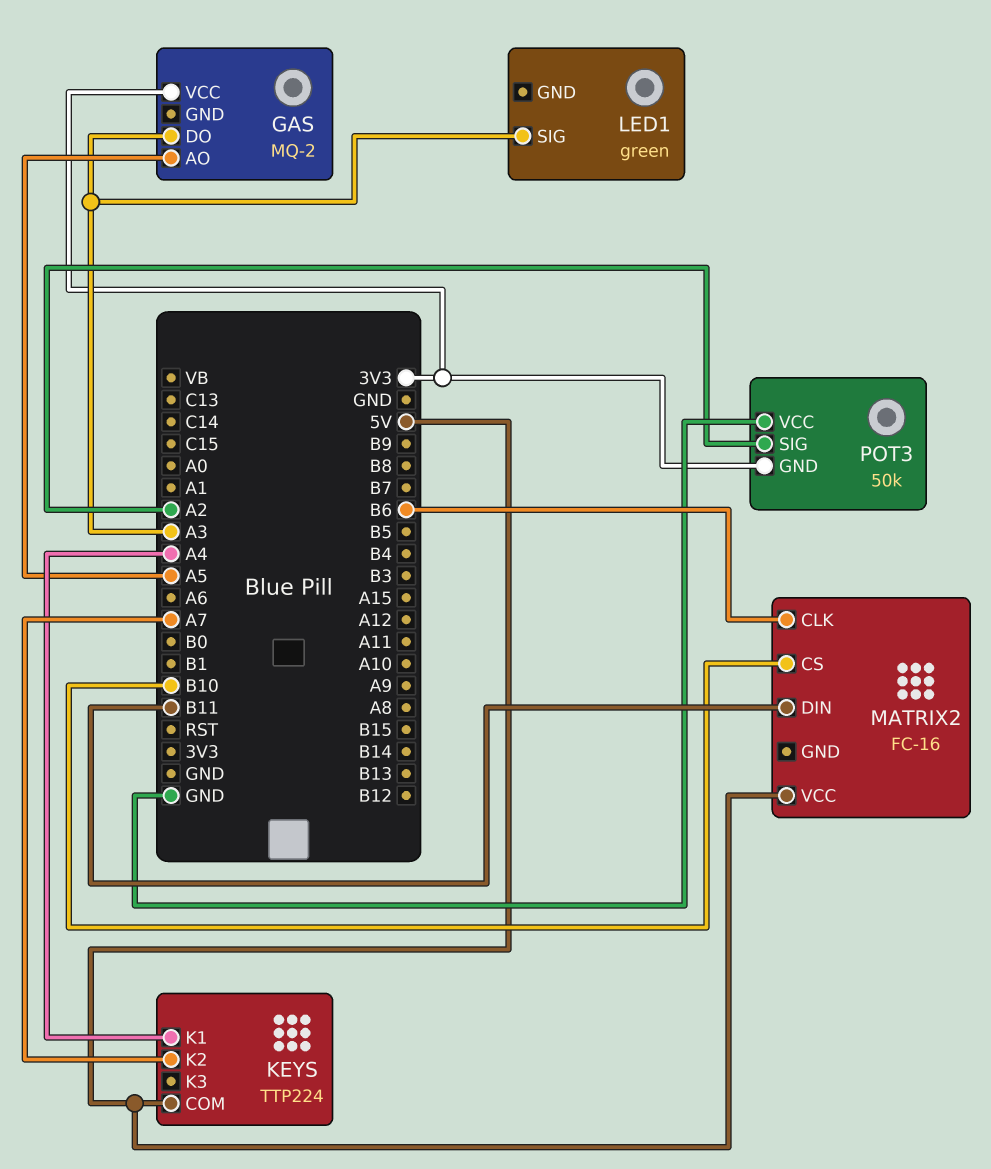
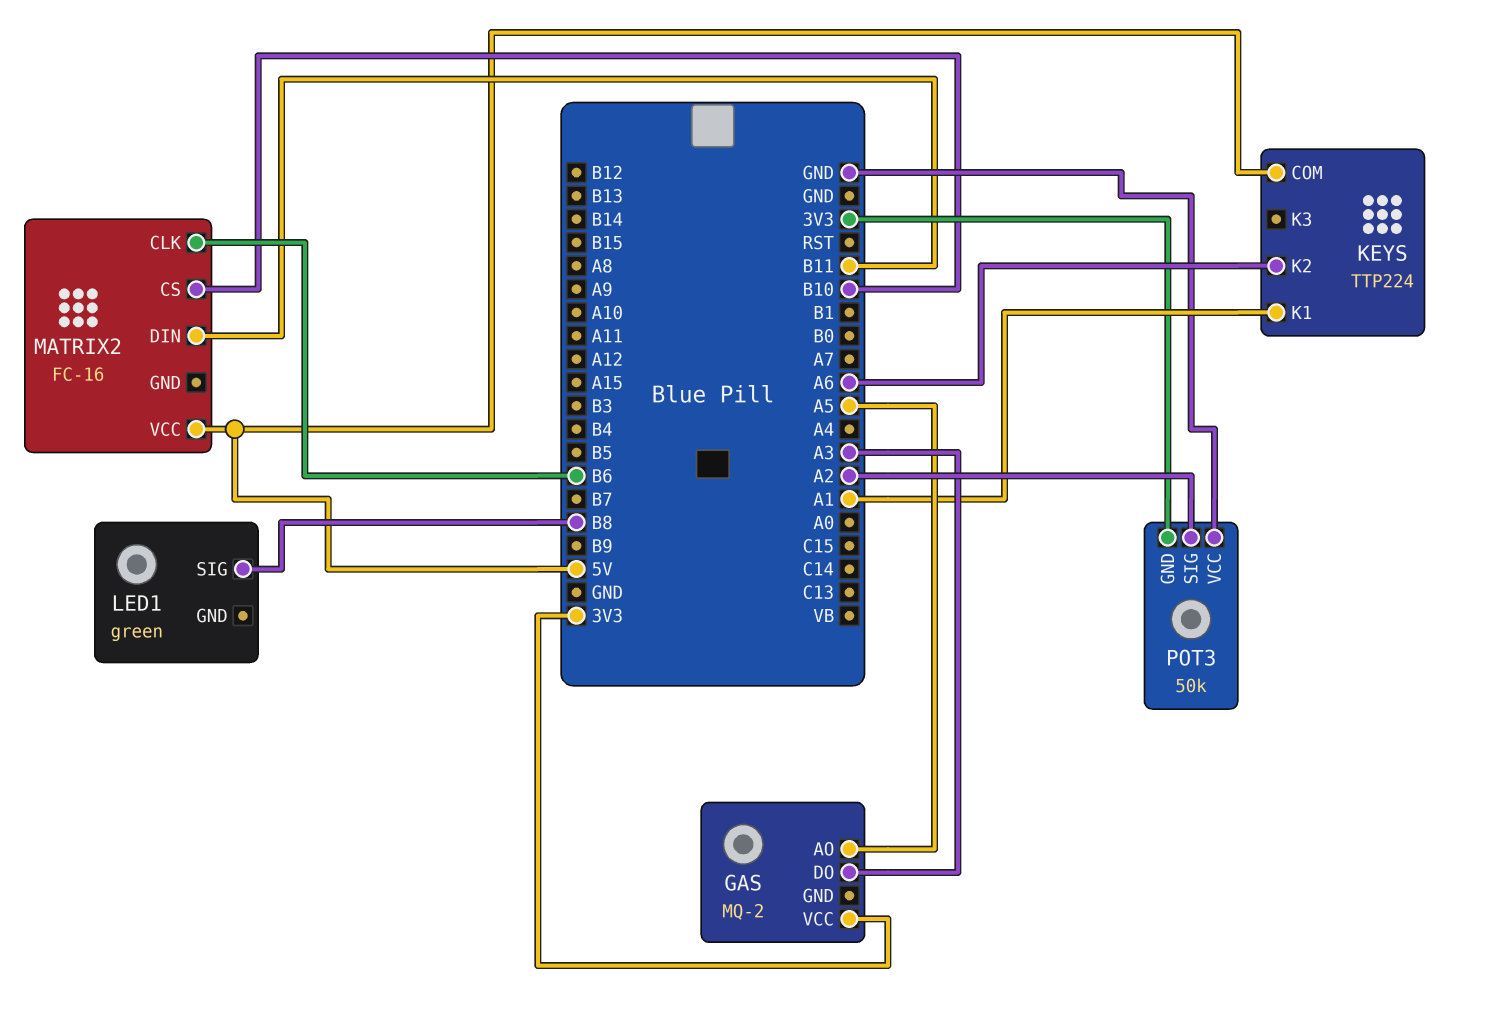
KEYS pin K1: A4 -> A1
KEYS pin K2: A7 -> A6
LED1 pin SIG: A3 -> B8

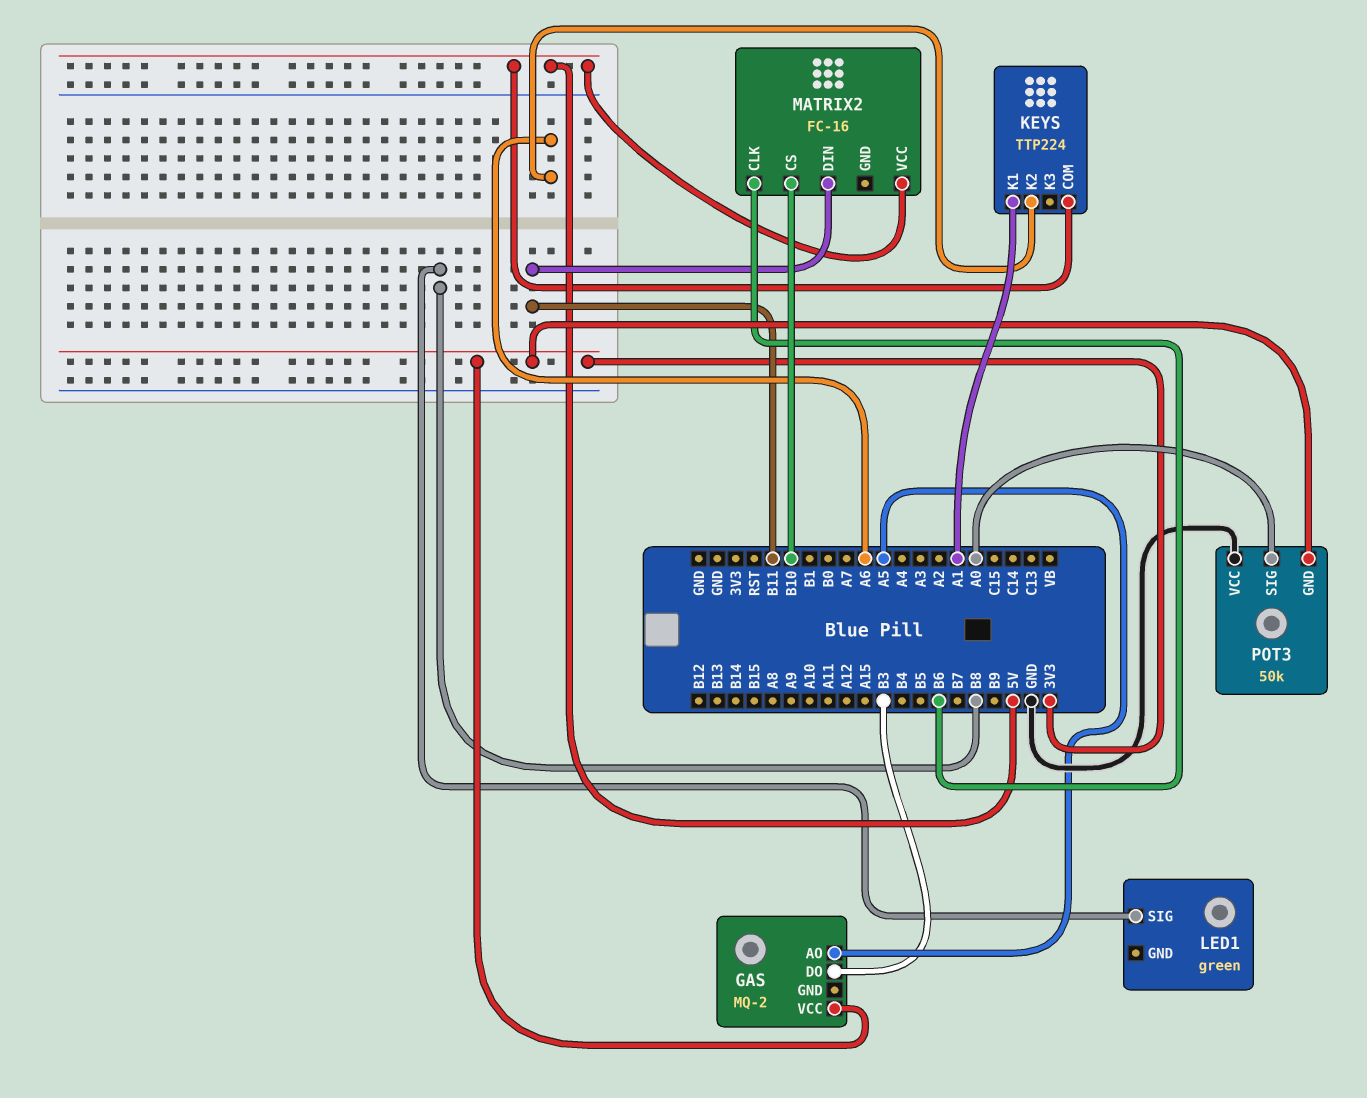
GAS pin DO: A3 -> B3
POT3 pin SIG: A2 -> A0

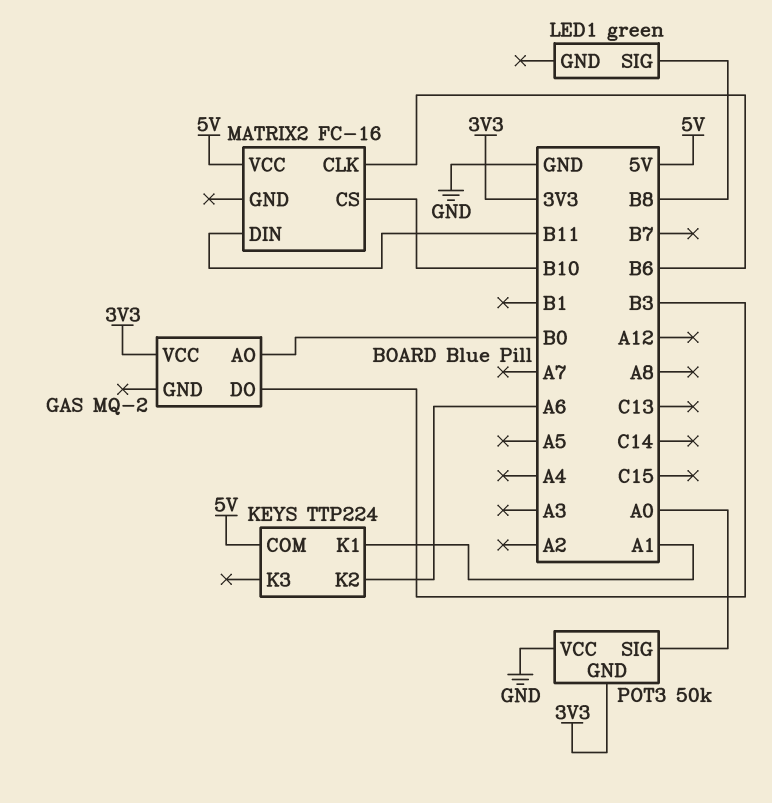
GAS pin AO: A5 -> B0

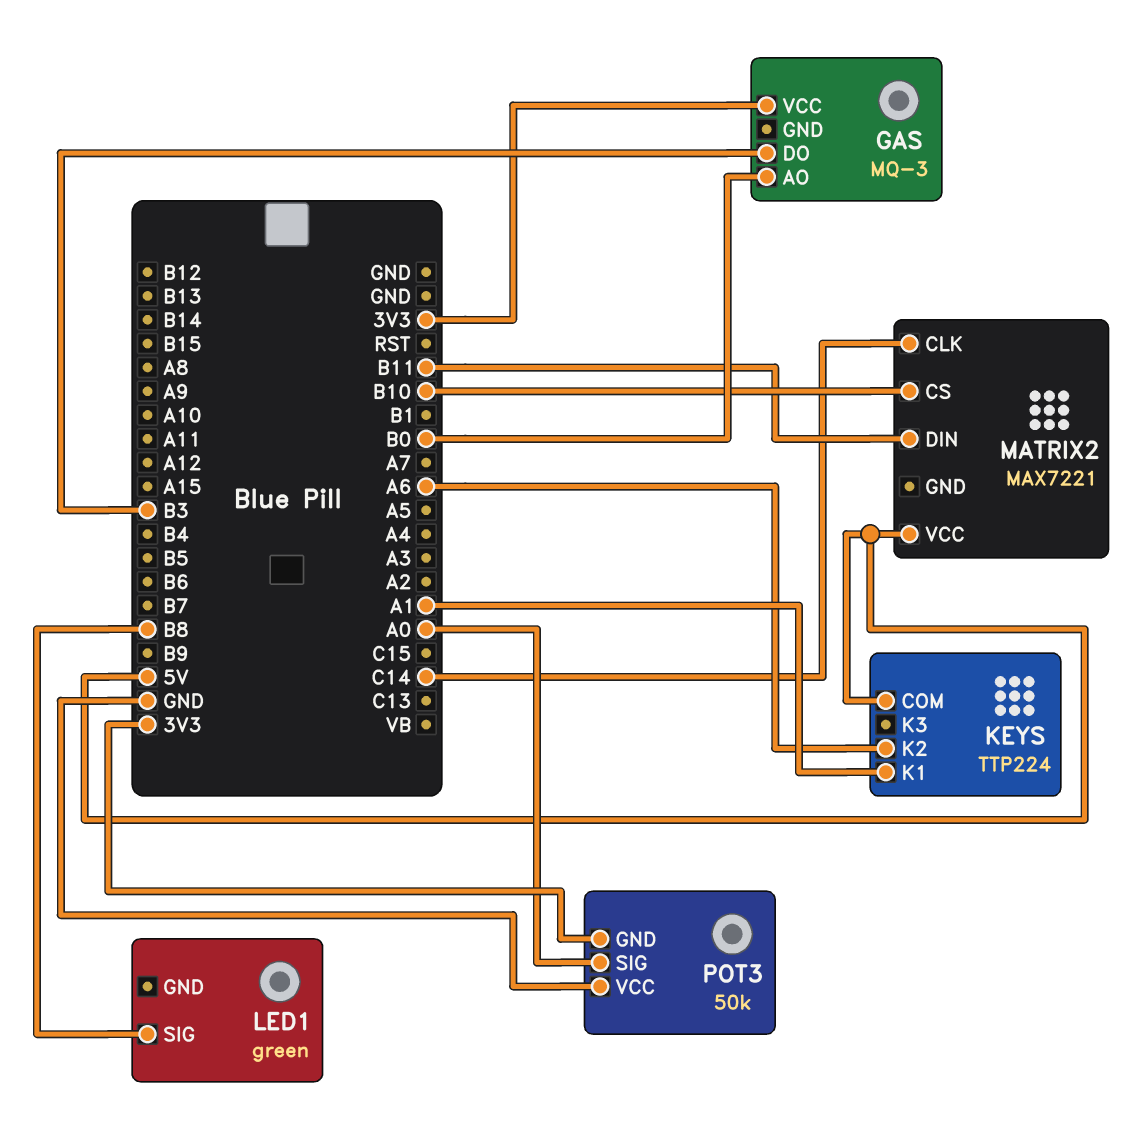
GAS: MQ-2 -> MQ-3
MATRIX2: FC-16 -> MAX7221
MATRIX2 pin CLK: B6 -> C14

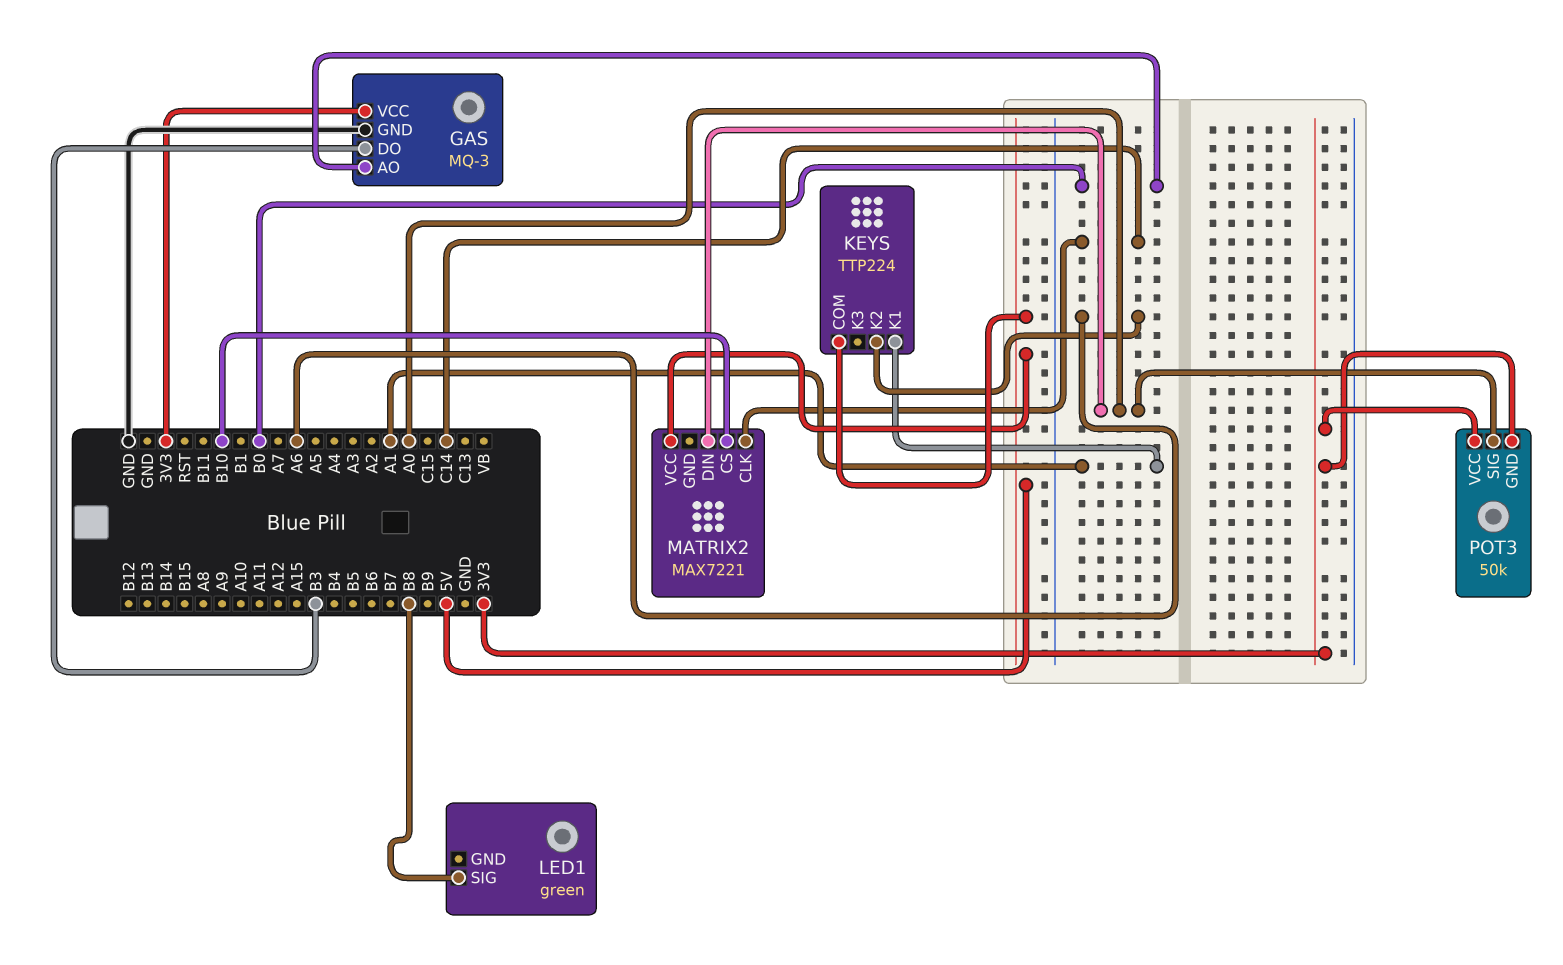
GAS pin GND: none -> GND
MATRIX2 pin DIN: B11 -> A0
POT3 pin VCC: GND -> 3V3

